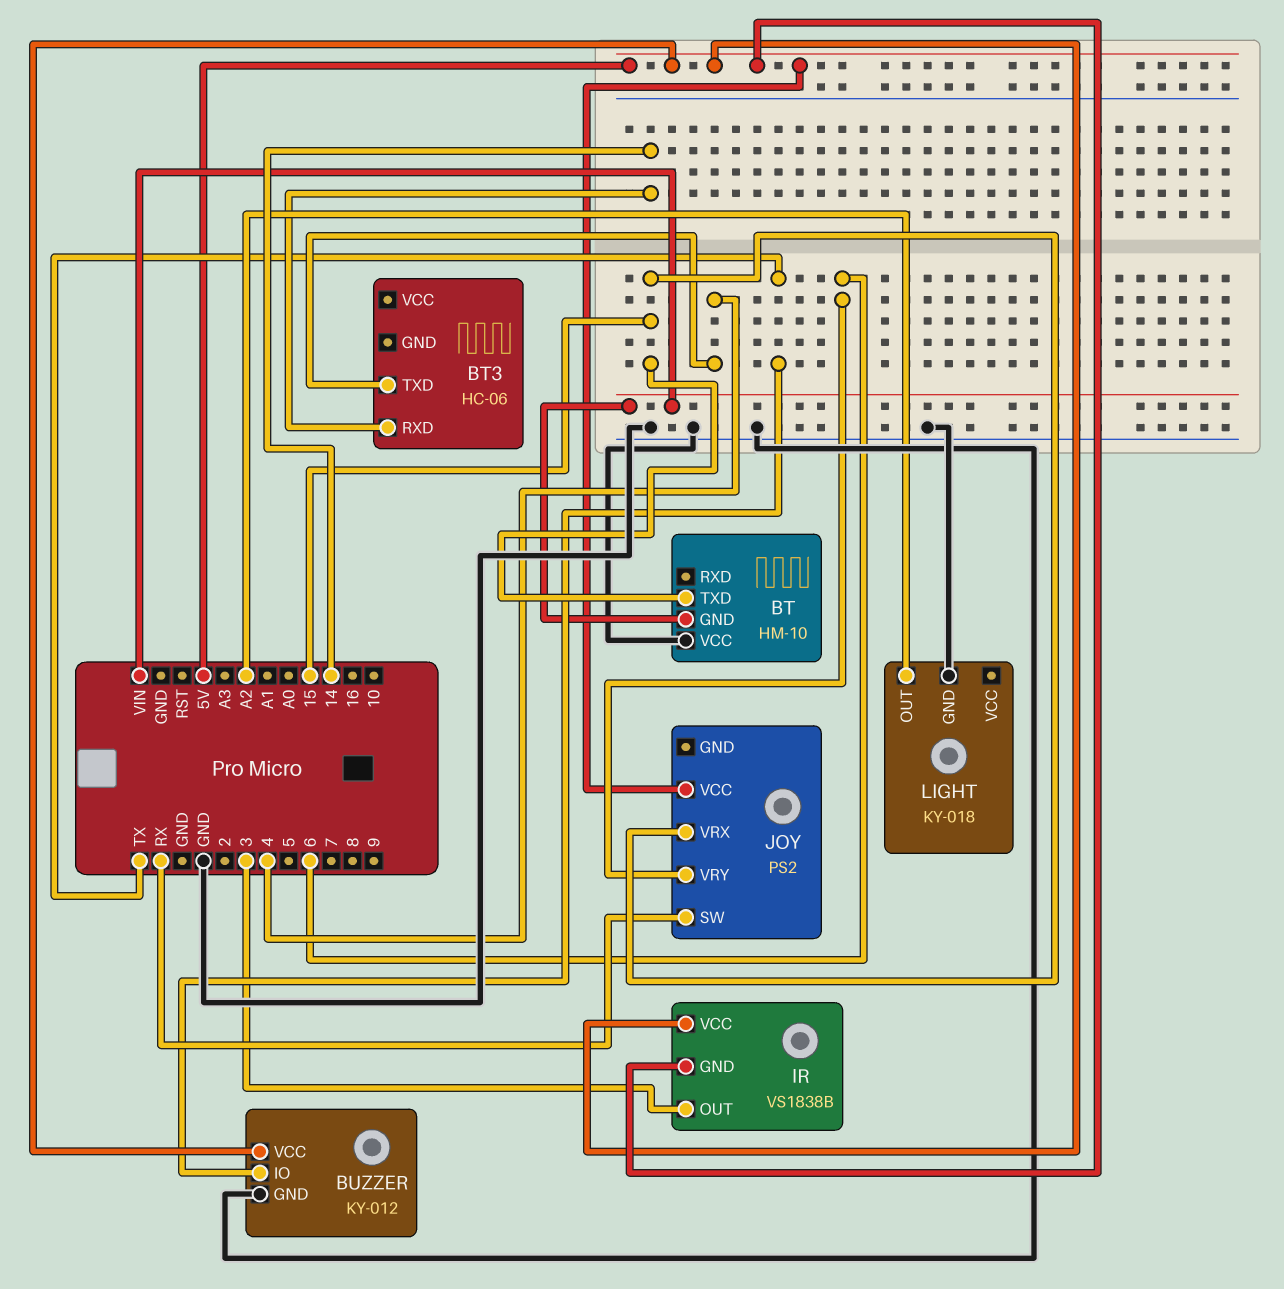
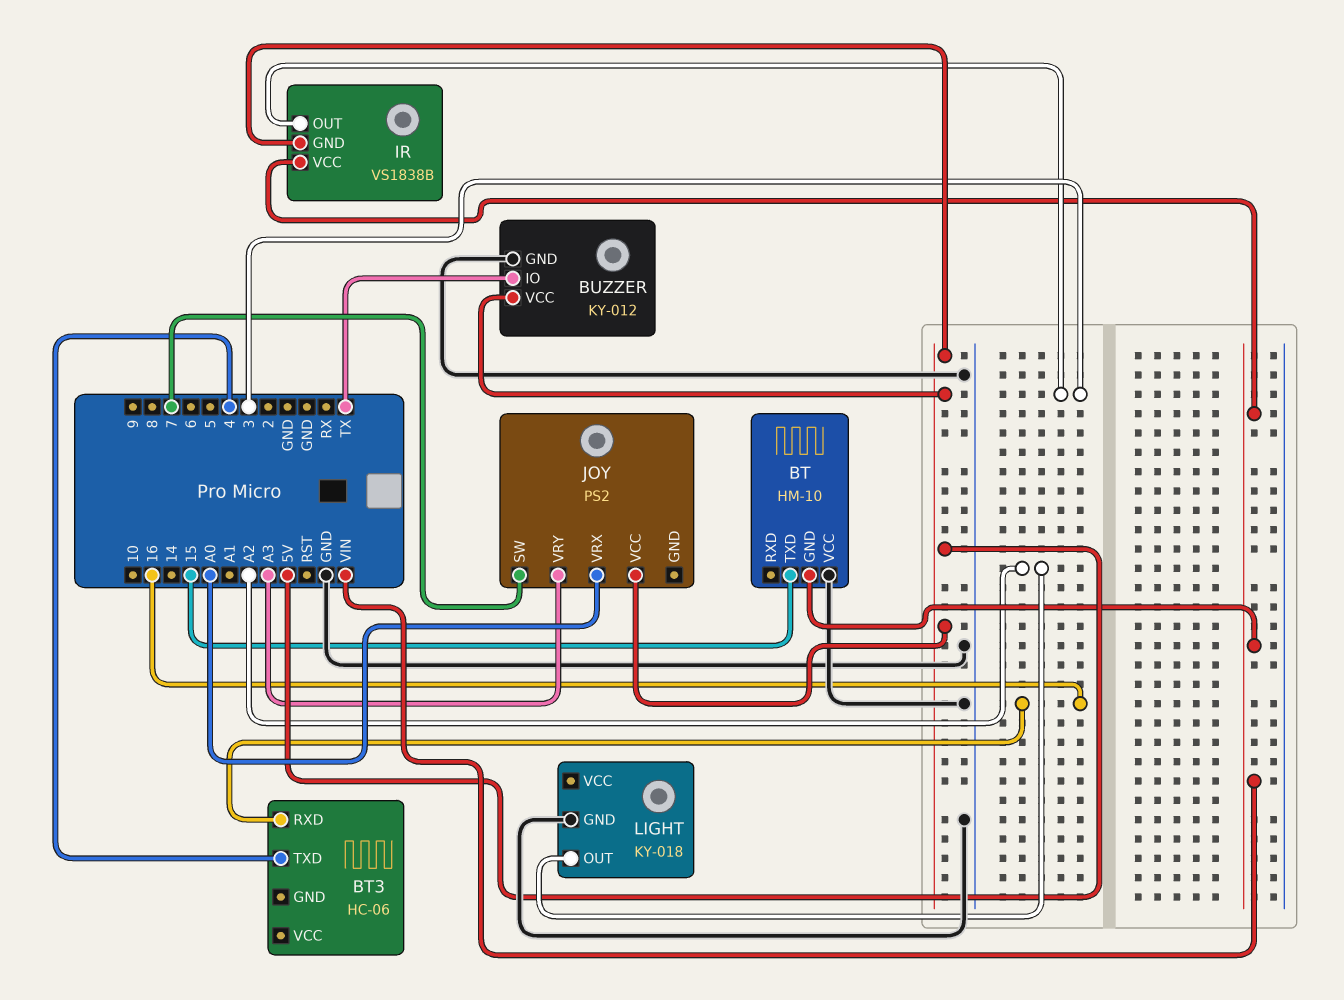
BT3 pin RXD: 14 -> 16
IR pin VCC: 5V -> VIN
JOY pin SW: RX -> 7
JOY pin VRX: 15 -> A0
JOY pin VRY: 6 -> A3

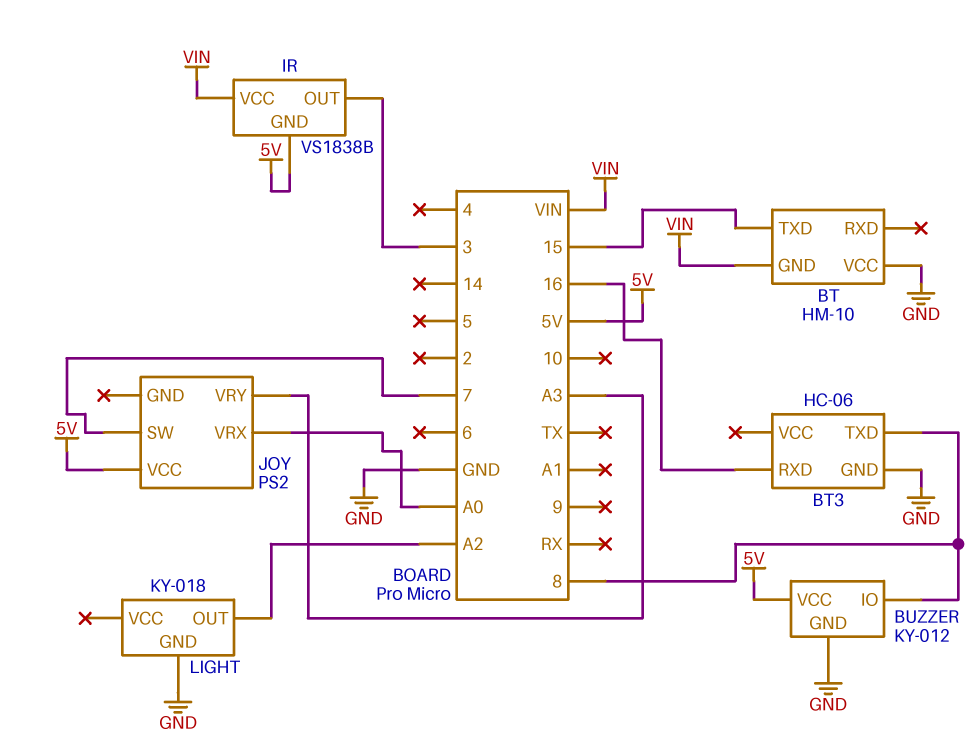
BT3 pin GND: none -> GND
BT3 pin TXD: 4 -> 8
BUZZER pin IO: TX -> 8

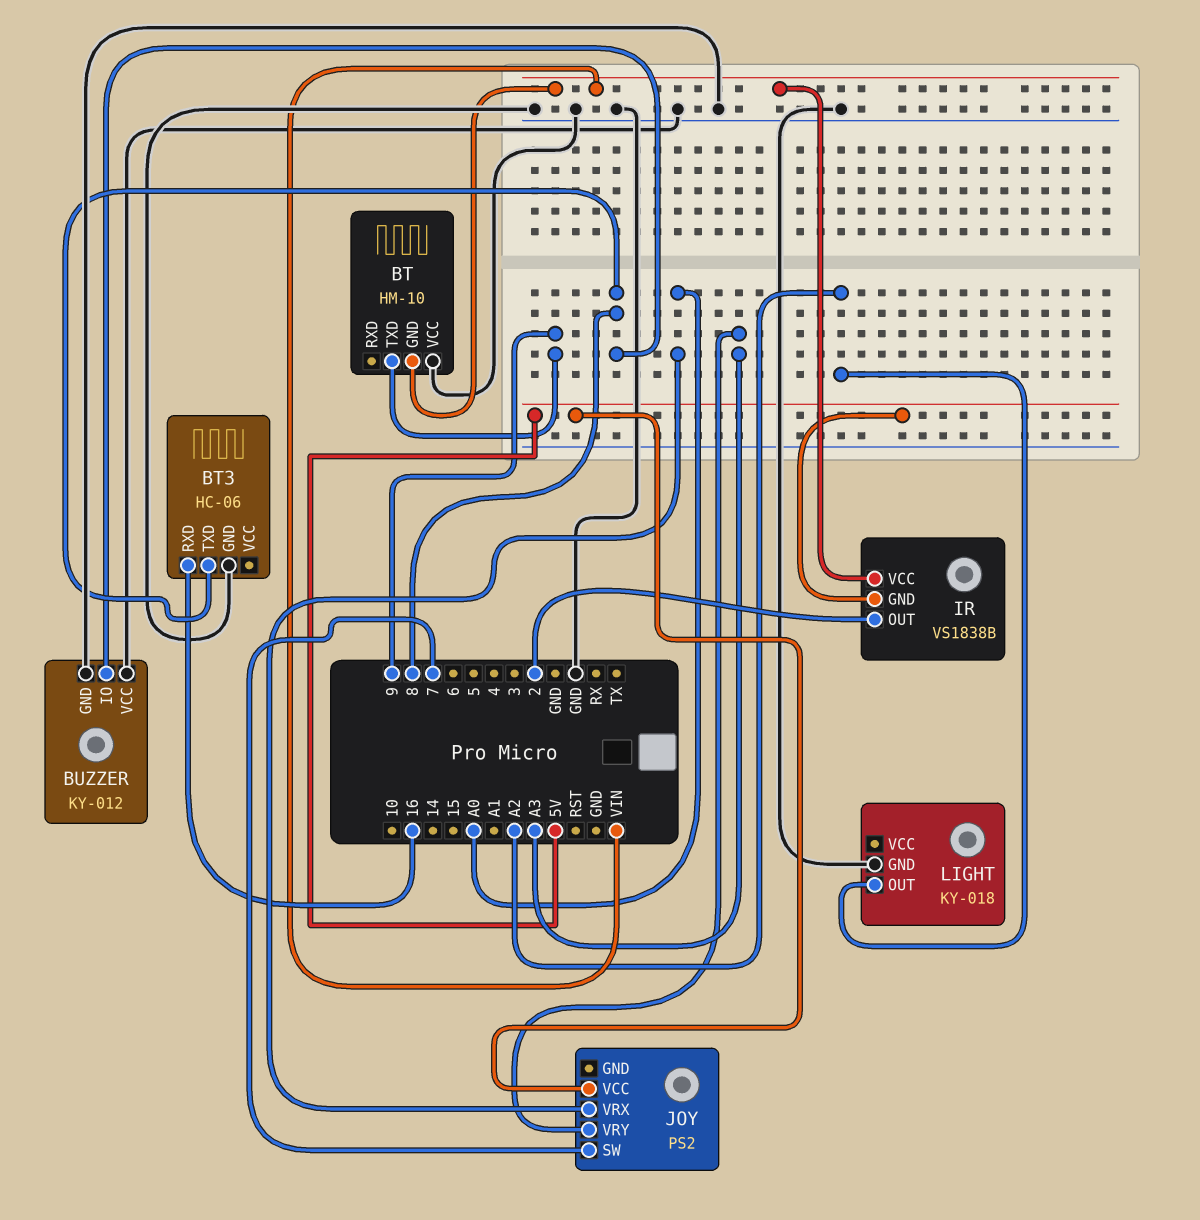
BT pin TXD: 15 -> 9
BUZZER pin VCC: 5V -> GND
IR pin OUT: 3 -> 2

